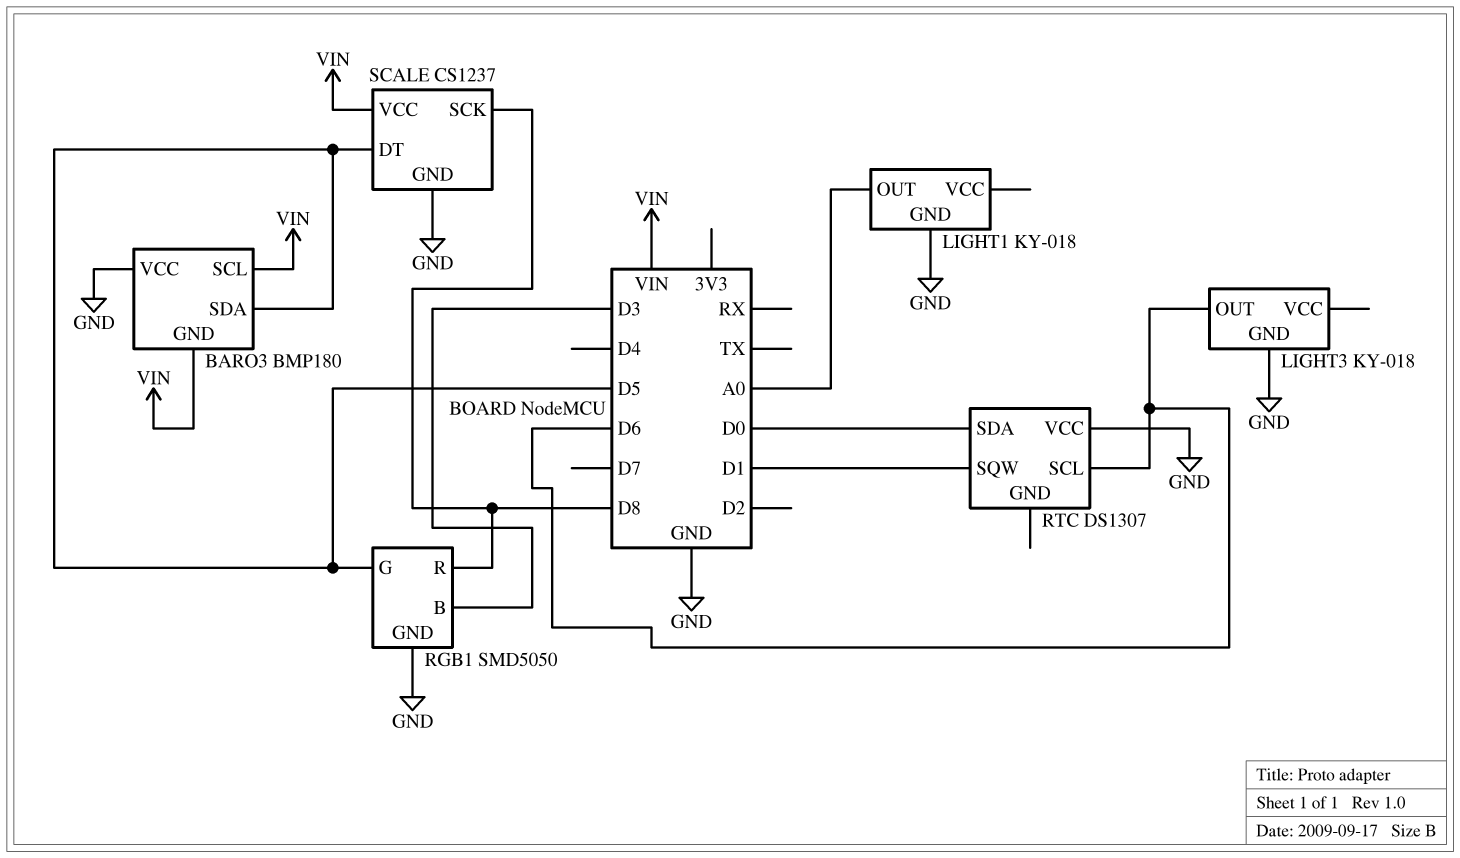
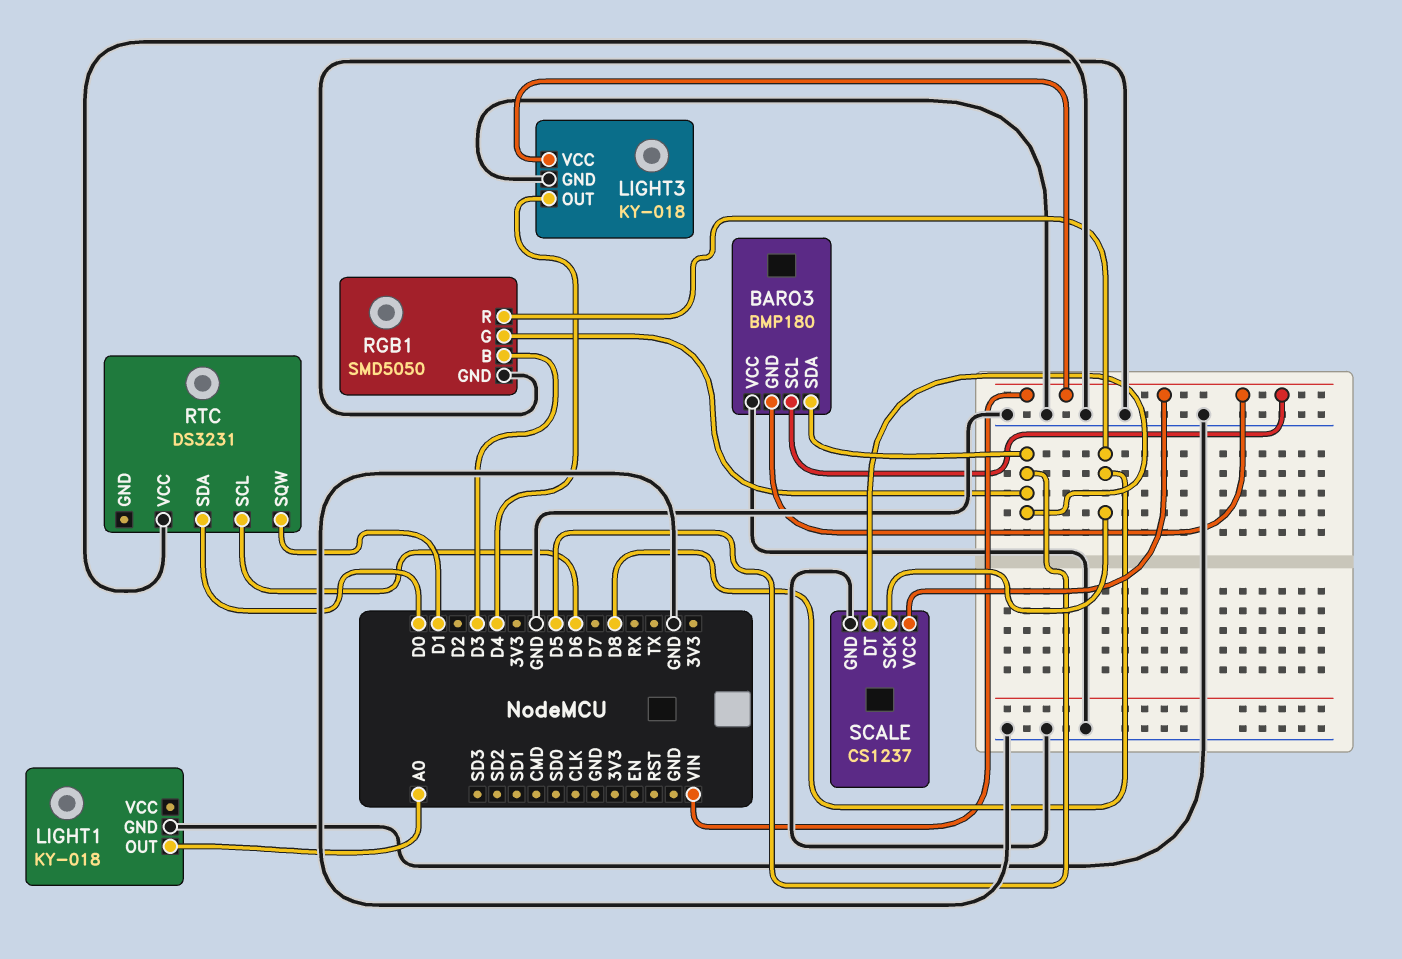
LIGHT3 pin OUT: D6 -> D4
LIGHT3 pin VCC: none -> VIN
RTC: DS1307 -> DS3231

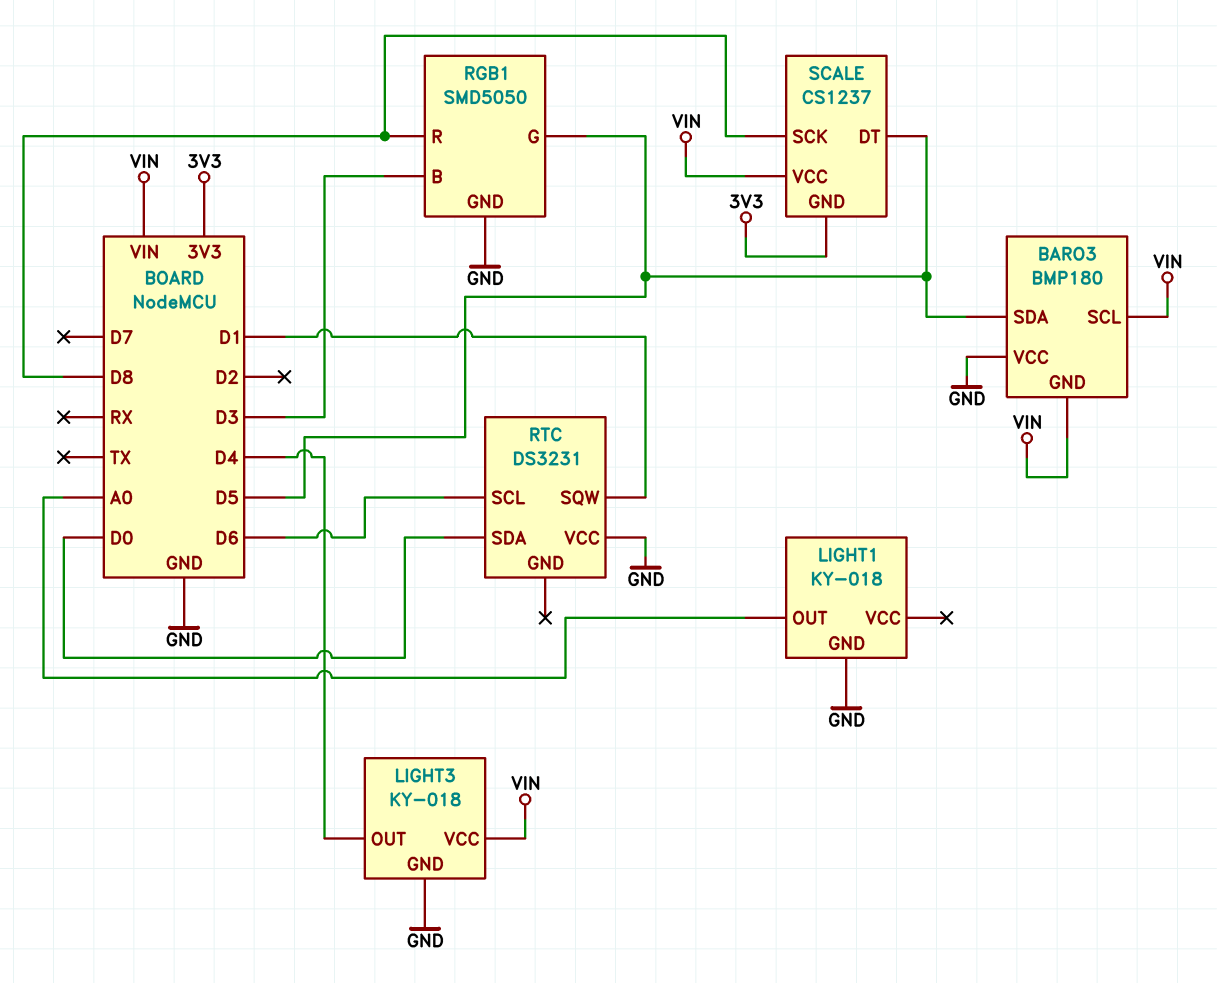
SCALE pin GND: GND -> 3V3

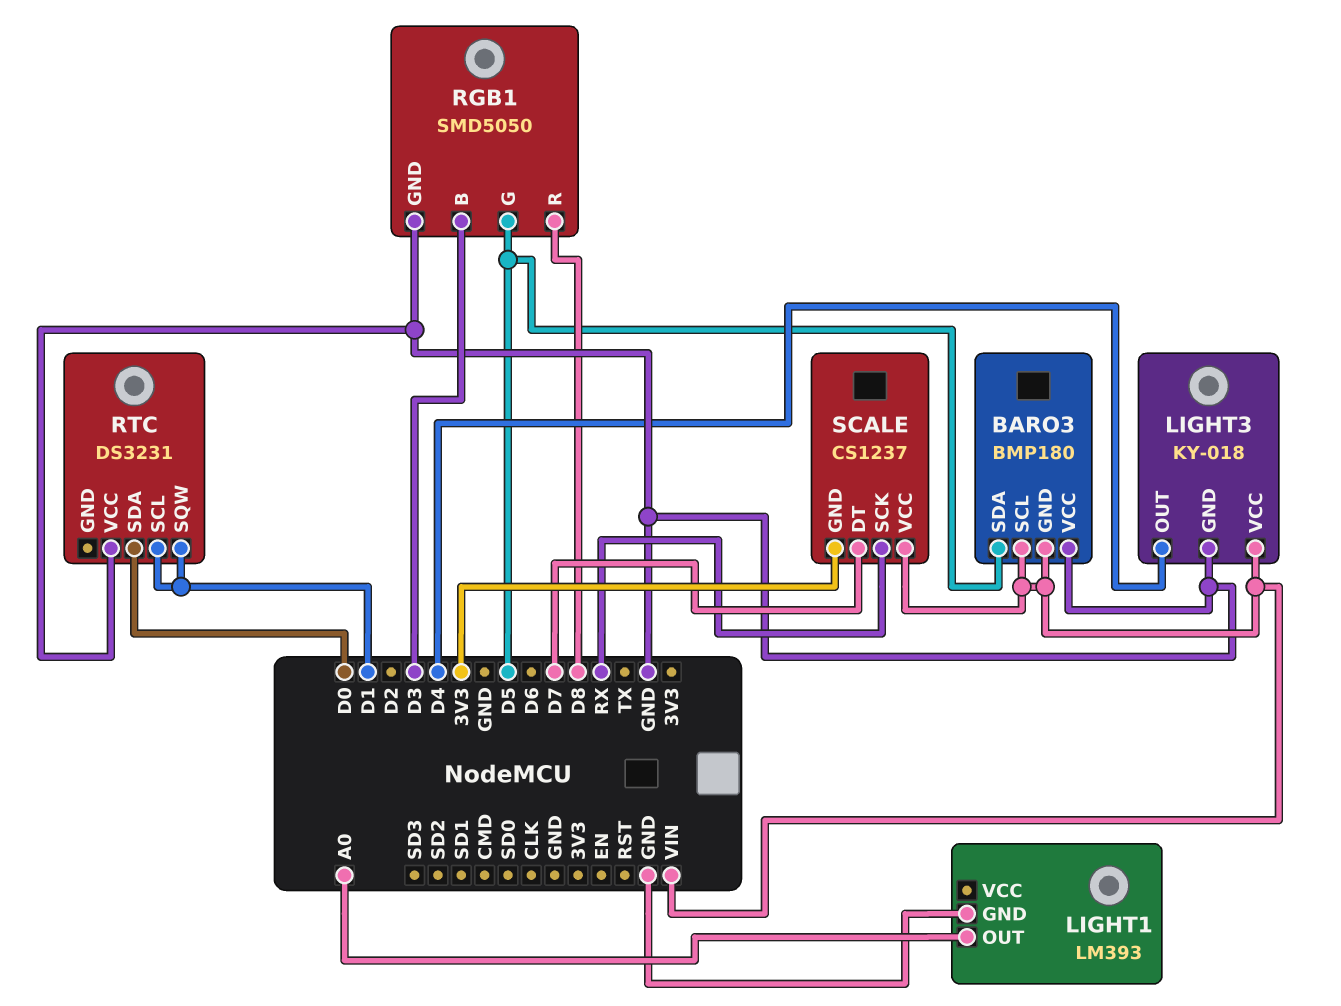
LIGHT1: KY-018 -> LM393
RTC pin SCL: D6 -> D1
SCALE pin DT: D5 -> D7
SCALE pin SCK: D8 -> RX

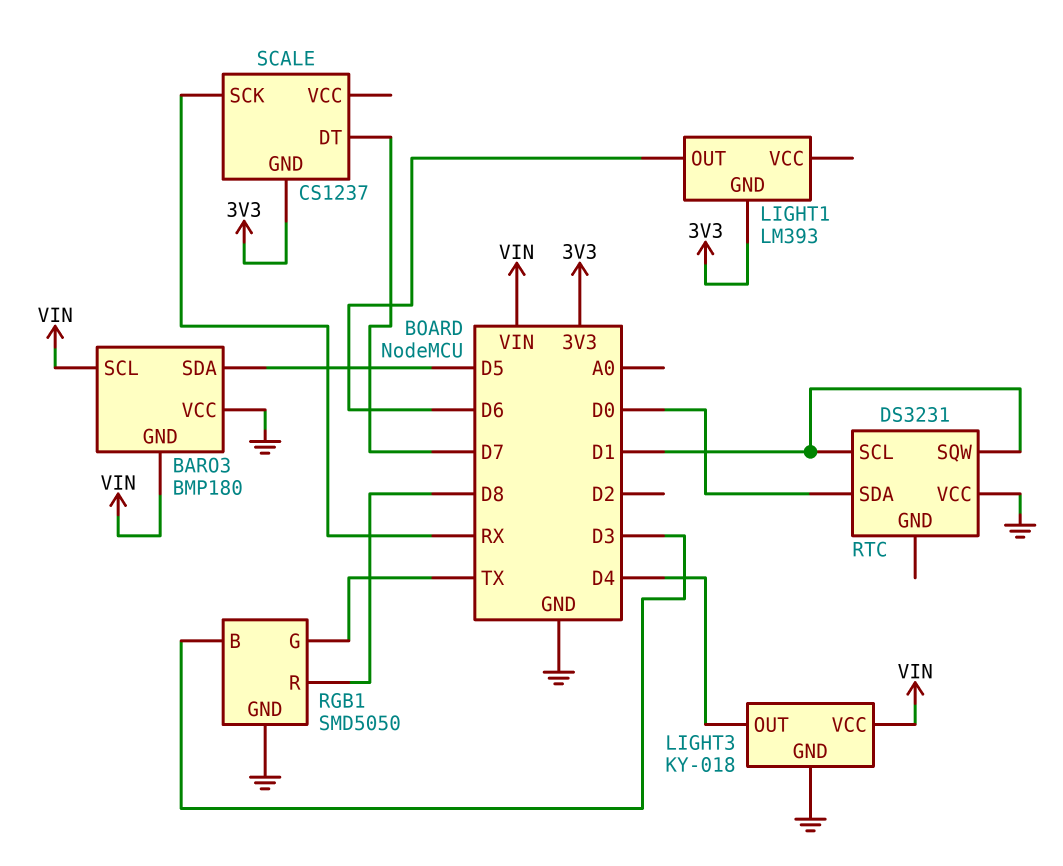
LIGHT1 pin GND: GND -> 3V3
LIGHT1 pin OUT: A0 -> D6
RGB1 pin G: D5 -> TX
SCALE pin VCC: VIN -> none

